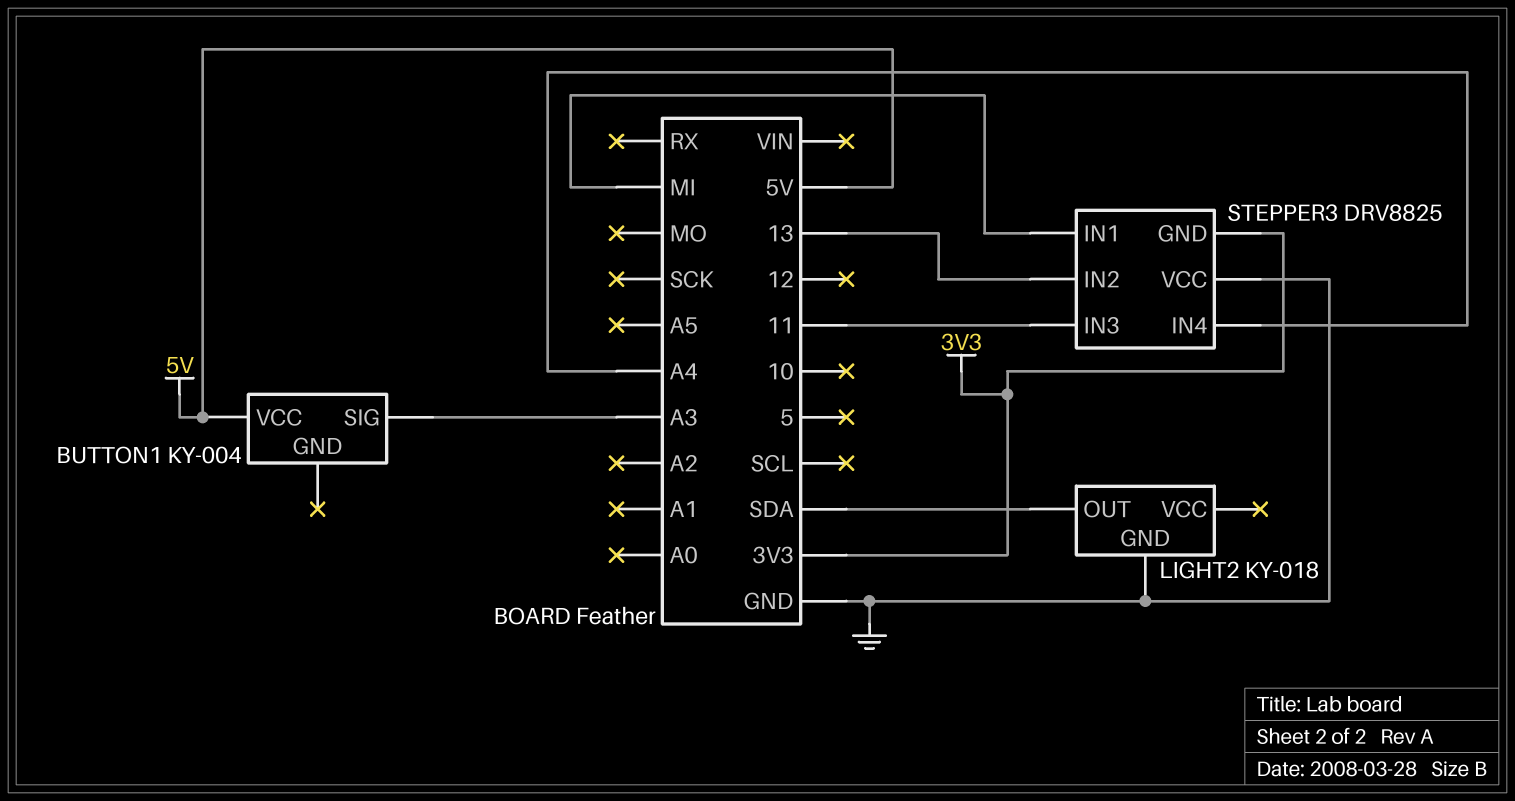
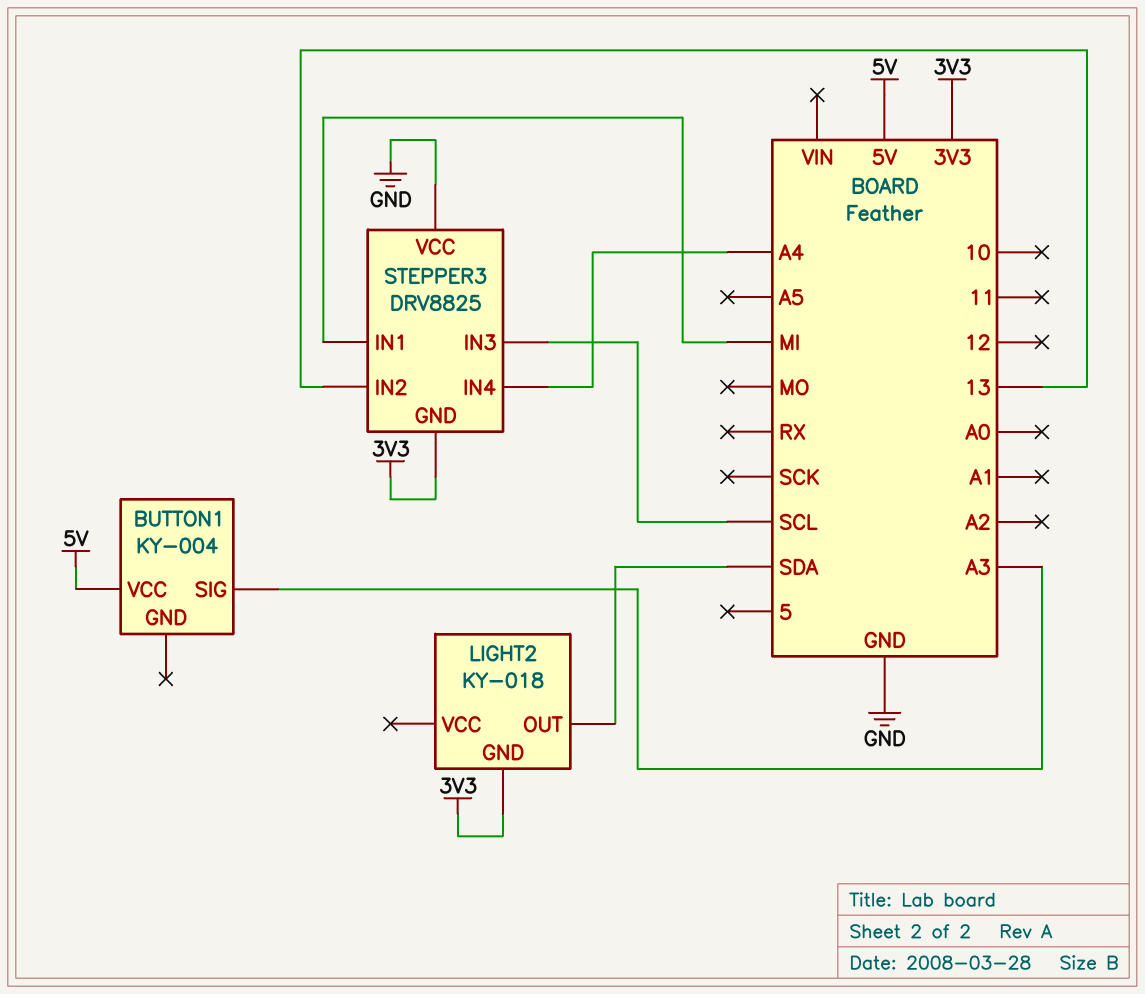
LIGHT2 pin GND: GND -> 3V3
STEPPER3 pin IN3: 11 -> SCL

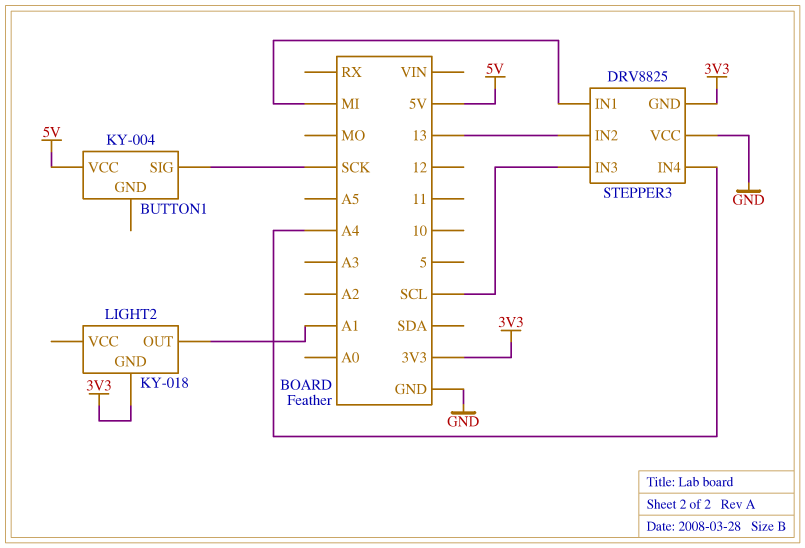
BUTTON1 pin SIG: A3 -> SCK
LIGHT2 pin OUT: SDA -> A1

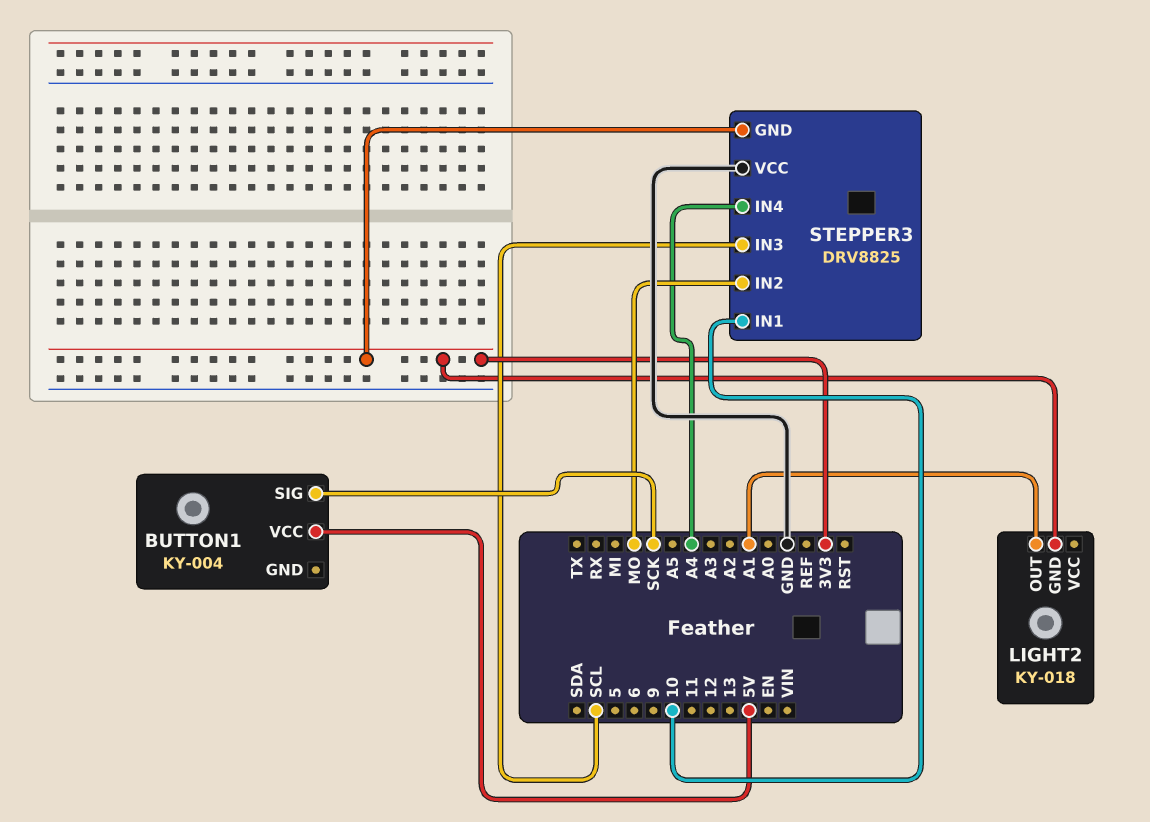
STEPPER3 pin IN1: MI -> 10
STEPPER3 pin IN2: 13 -> MO

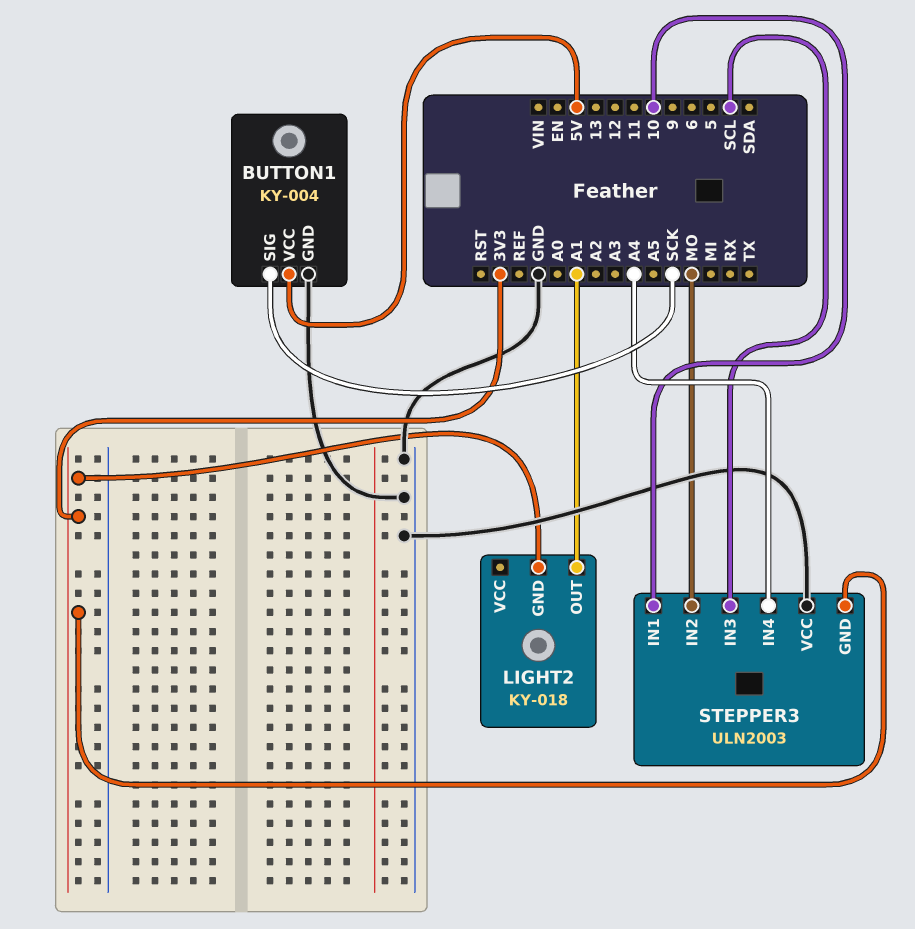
BUTTON1 pin GND: none -> GND
STEPPER3: DRV8825 -> ULN2003

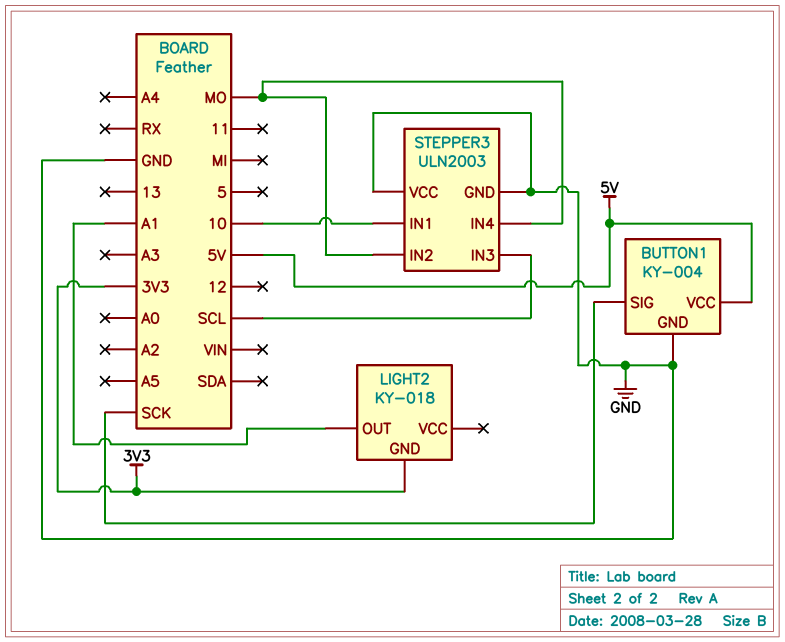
STEPPER3 pin GND: 3V3 -> GND
STEPPER3 pin IN4: A4 -> MO

